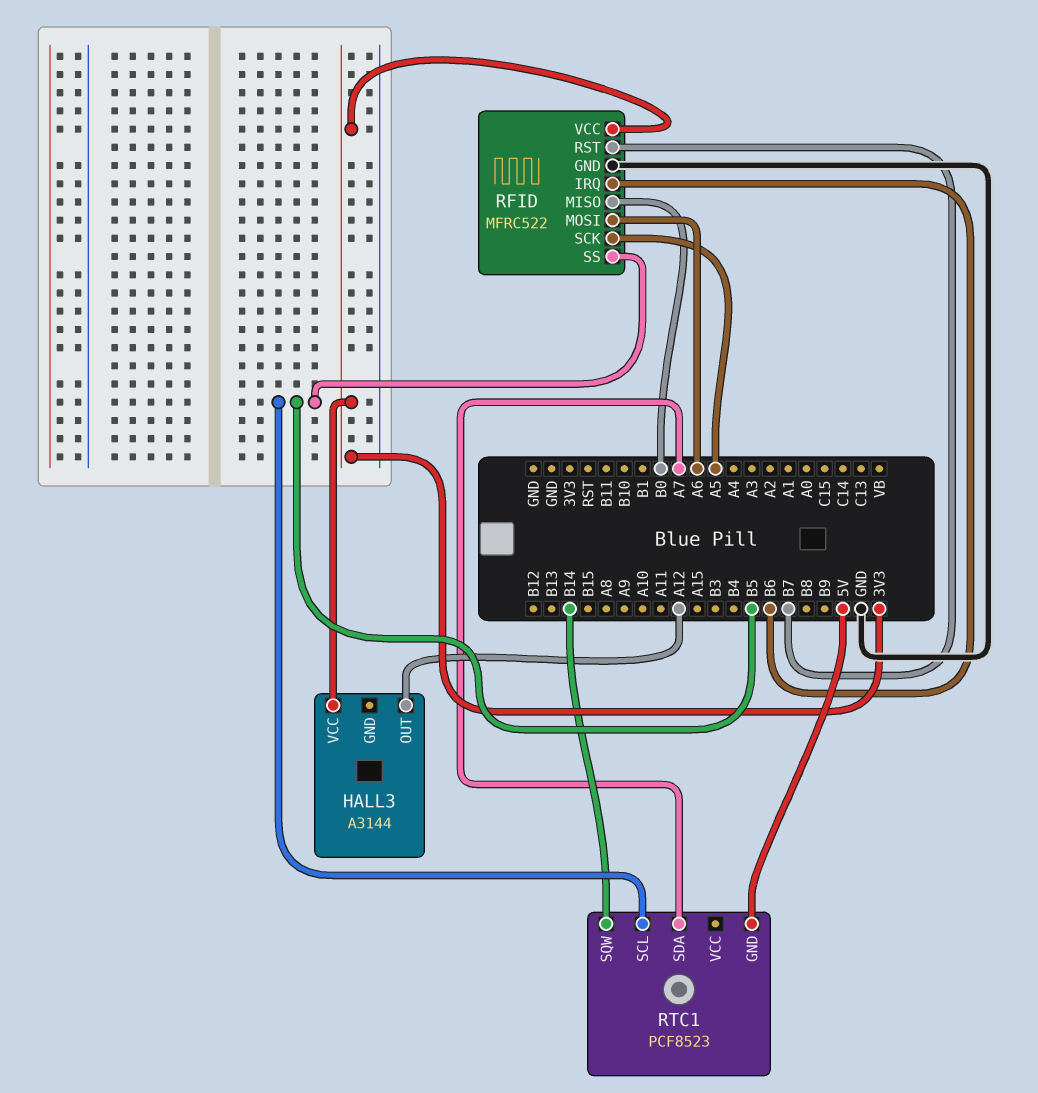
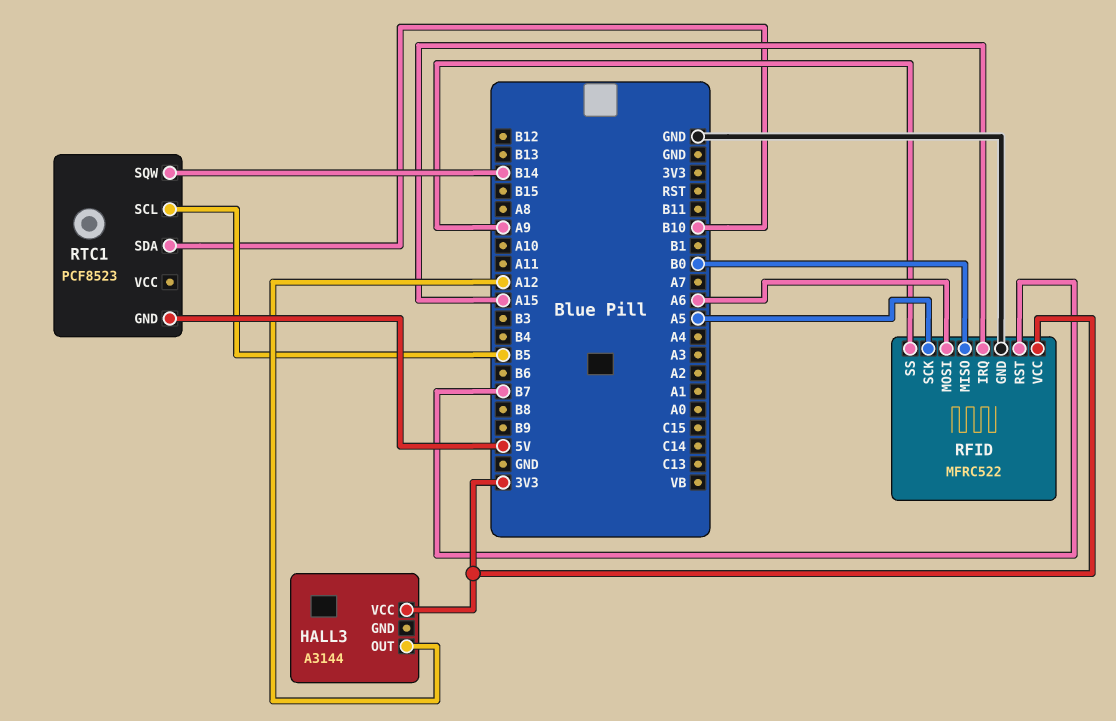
RFID pin IRQ: B6 -> A15
RFID pin SS: B5 -> A9
RTC1 pin SDA: A7 -> B10

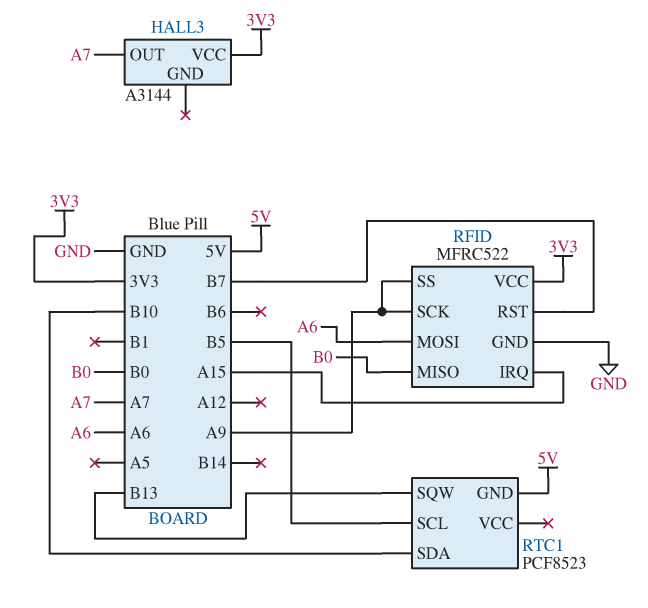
HALL3 pin OUT: A12 -> A7
RFID pin SCK: A5 -> A9
RTC1 pin SQW: B14 -> B13

